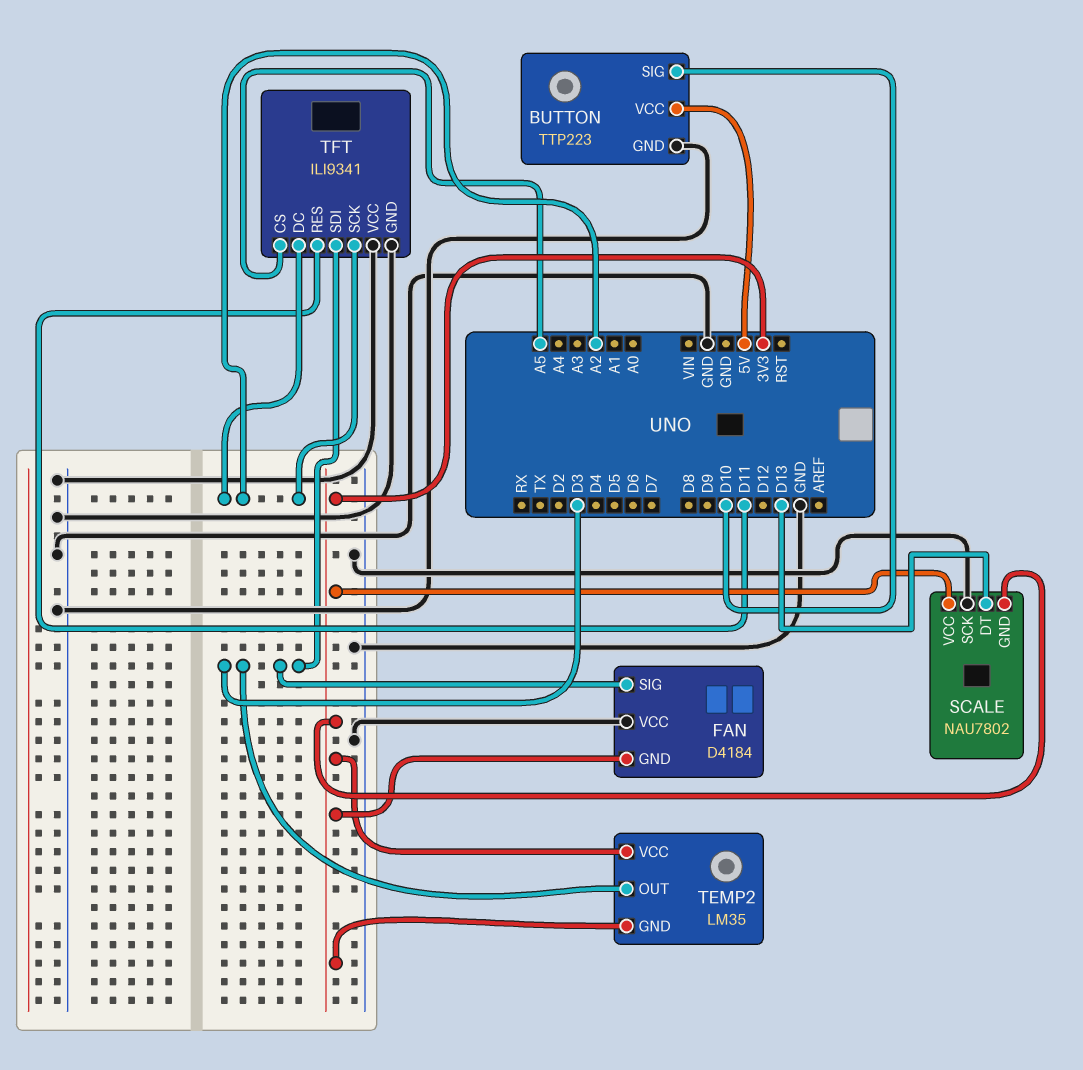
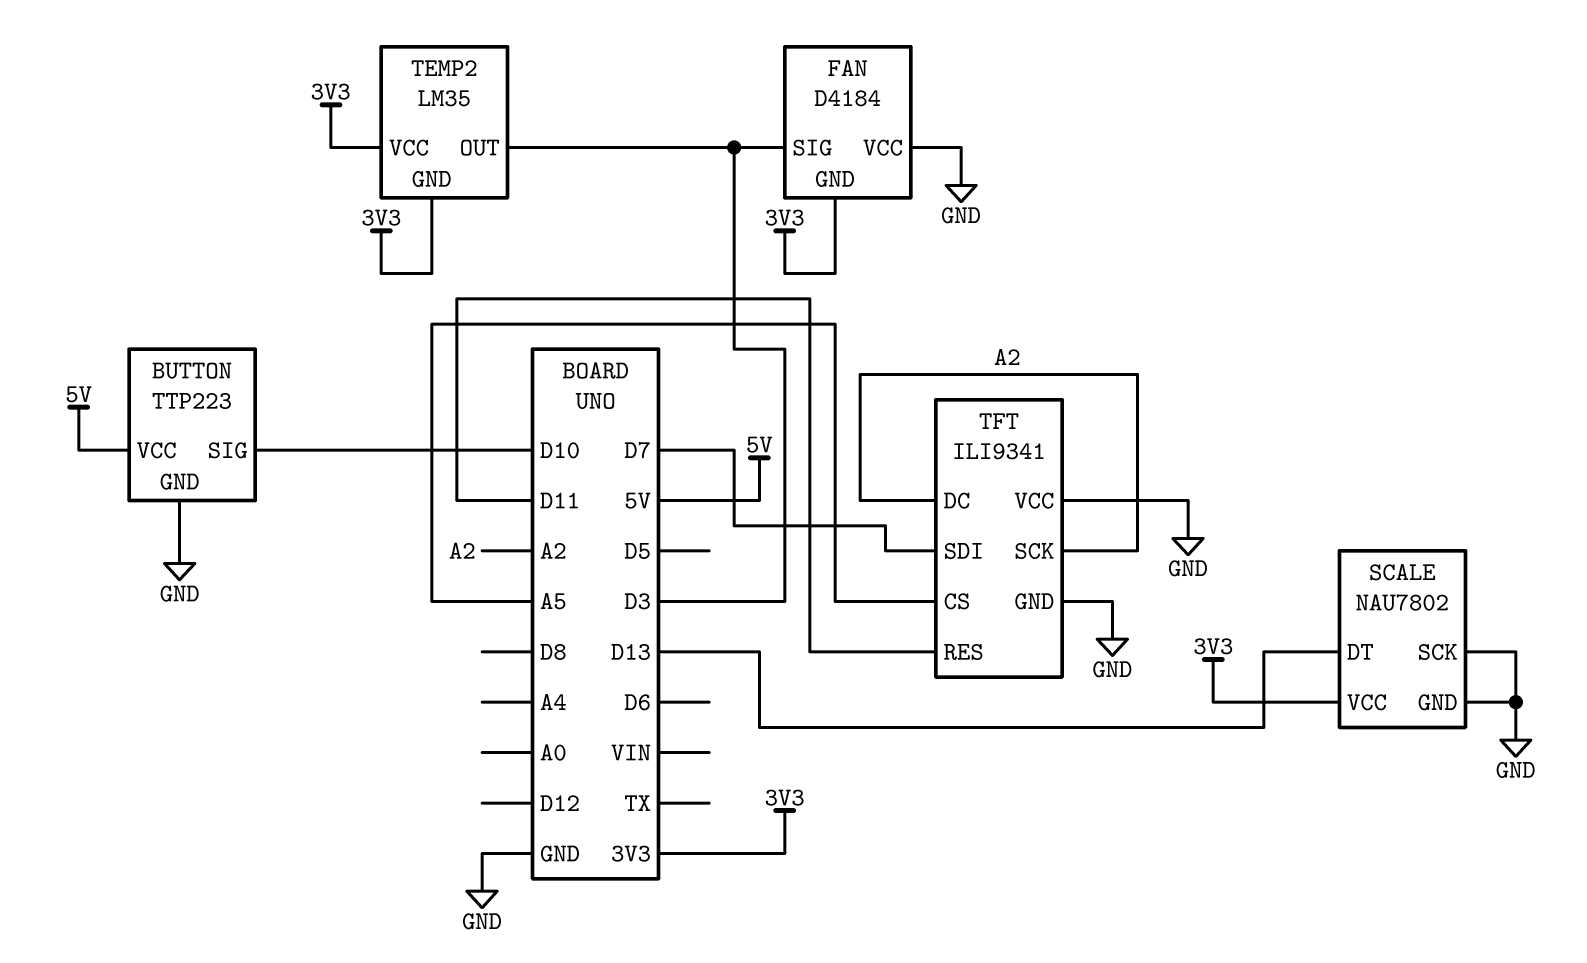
SCALE pin GND: 3V3 -> GND
TFT pin SDI: D3 -> D7

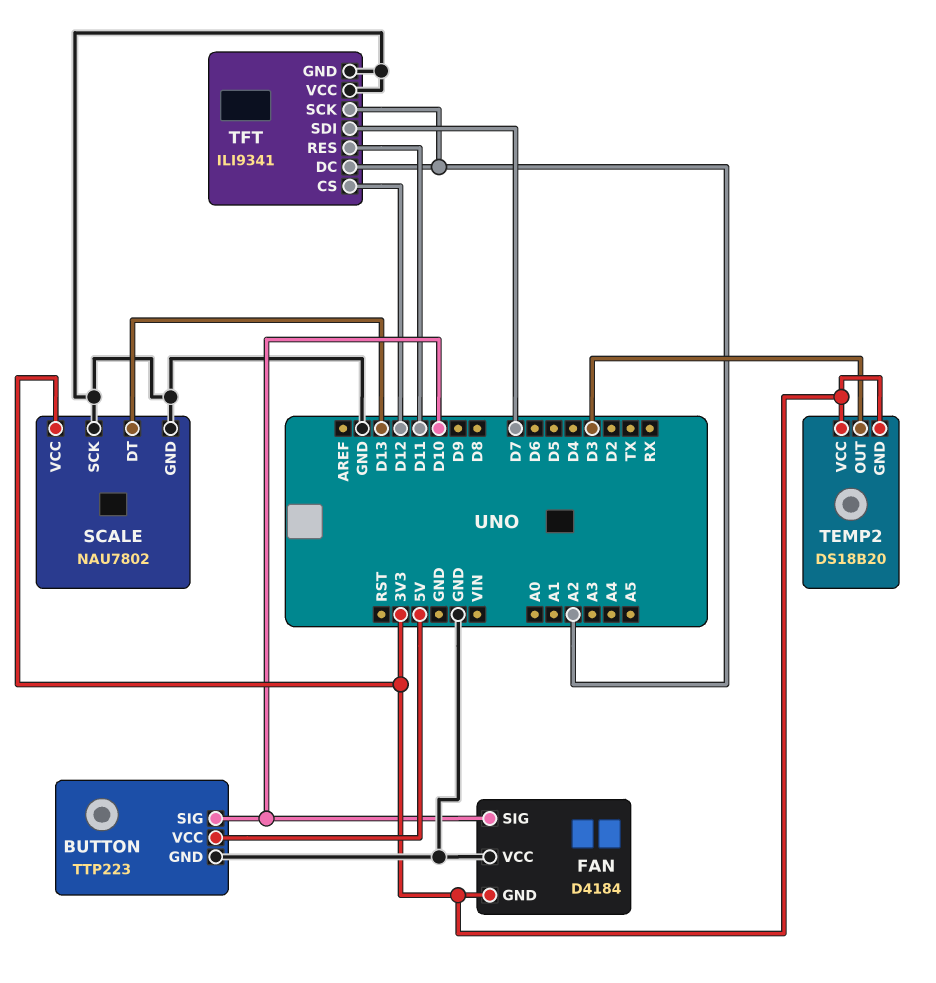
FAN pin SIG: D3 -> D10
TEMP2: LM35 -> DS18B20
TFT pin CS: A5 -> D12

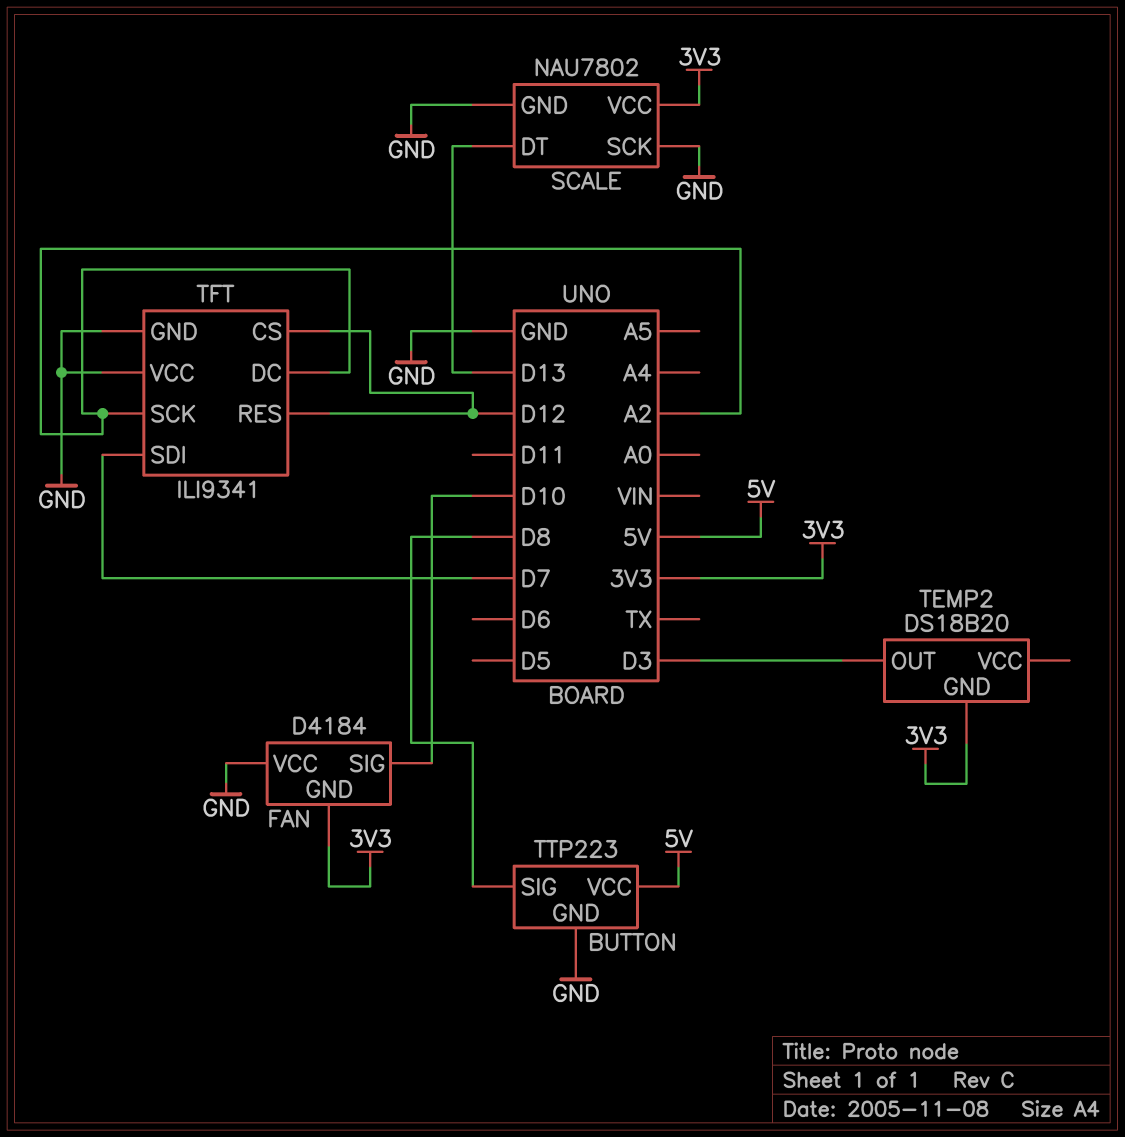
BUTTON pin SIG: D10 -> D8
TEMP2 pin VCC: 3V3 -> none
TFT pin RES: D11 -> D12

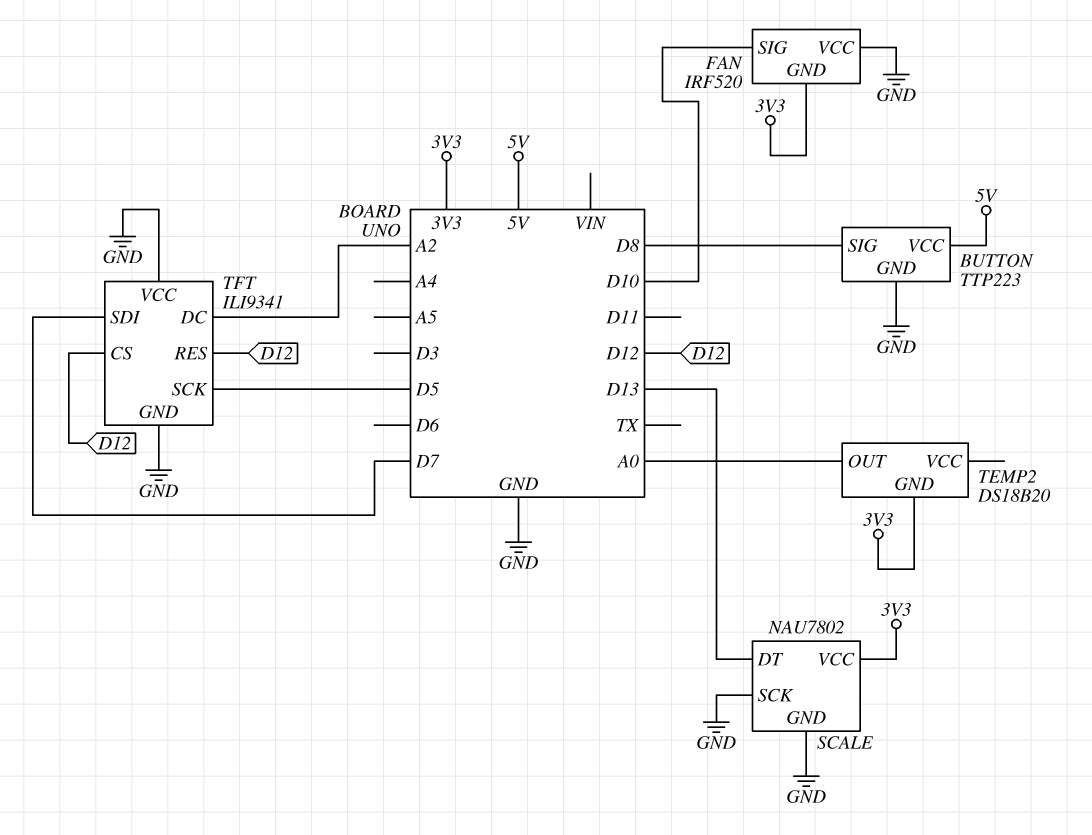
FAN: D4184 -> IRF520
TEMP2 pin OUT: D3 -> A0
TFT pin SCK: A2 -> D5

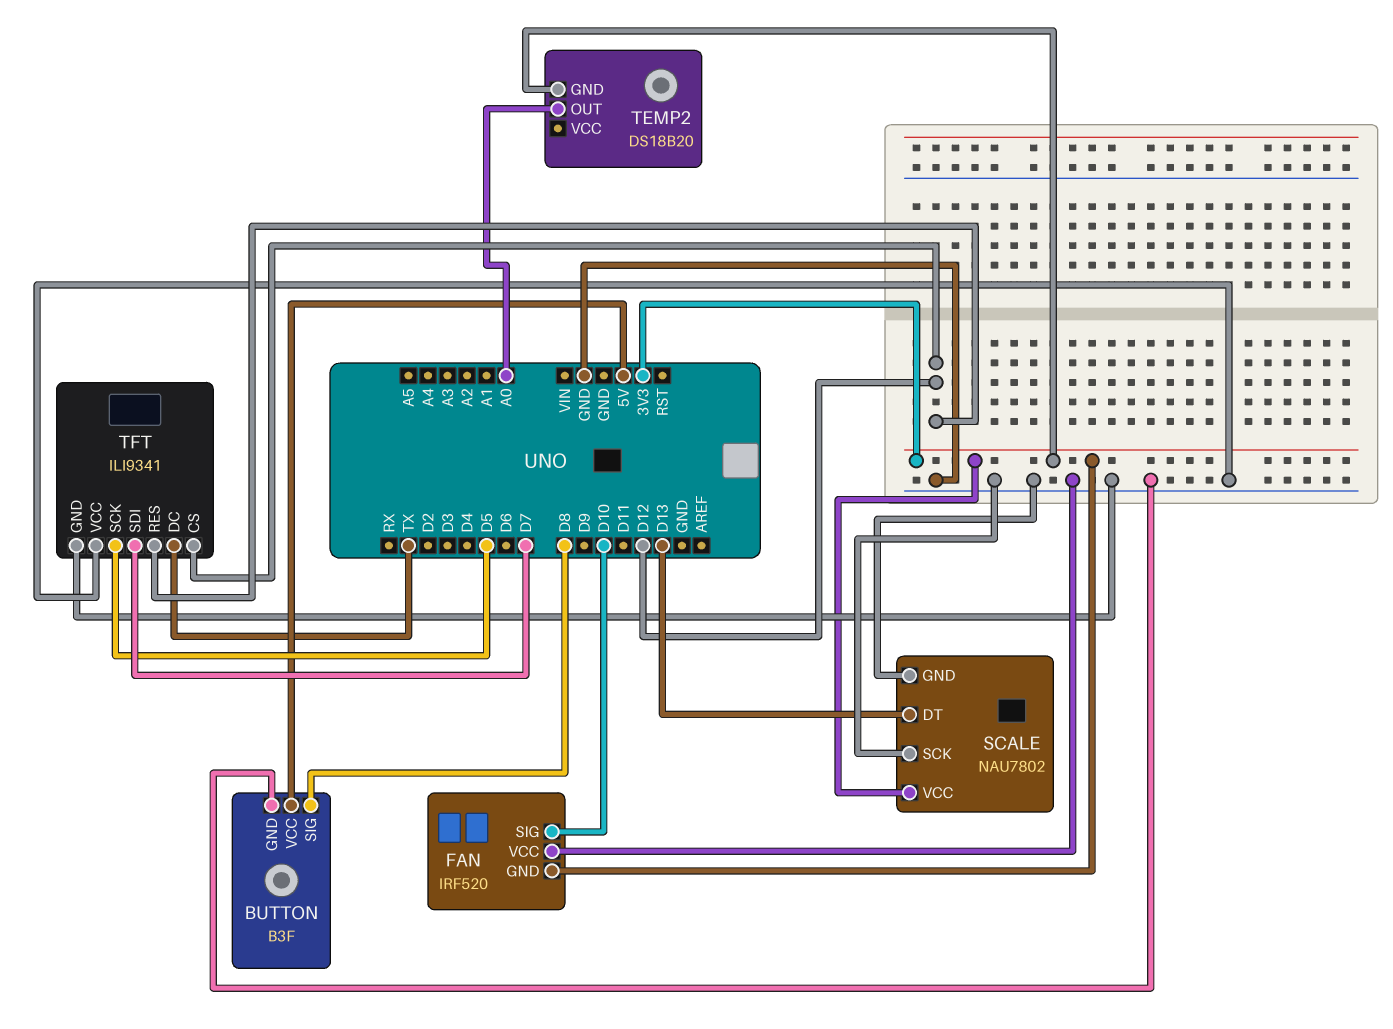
BUTTON: TTP223 -> B3F
TFT pin DC: A2 -> TX

